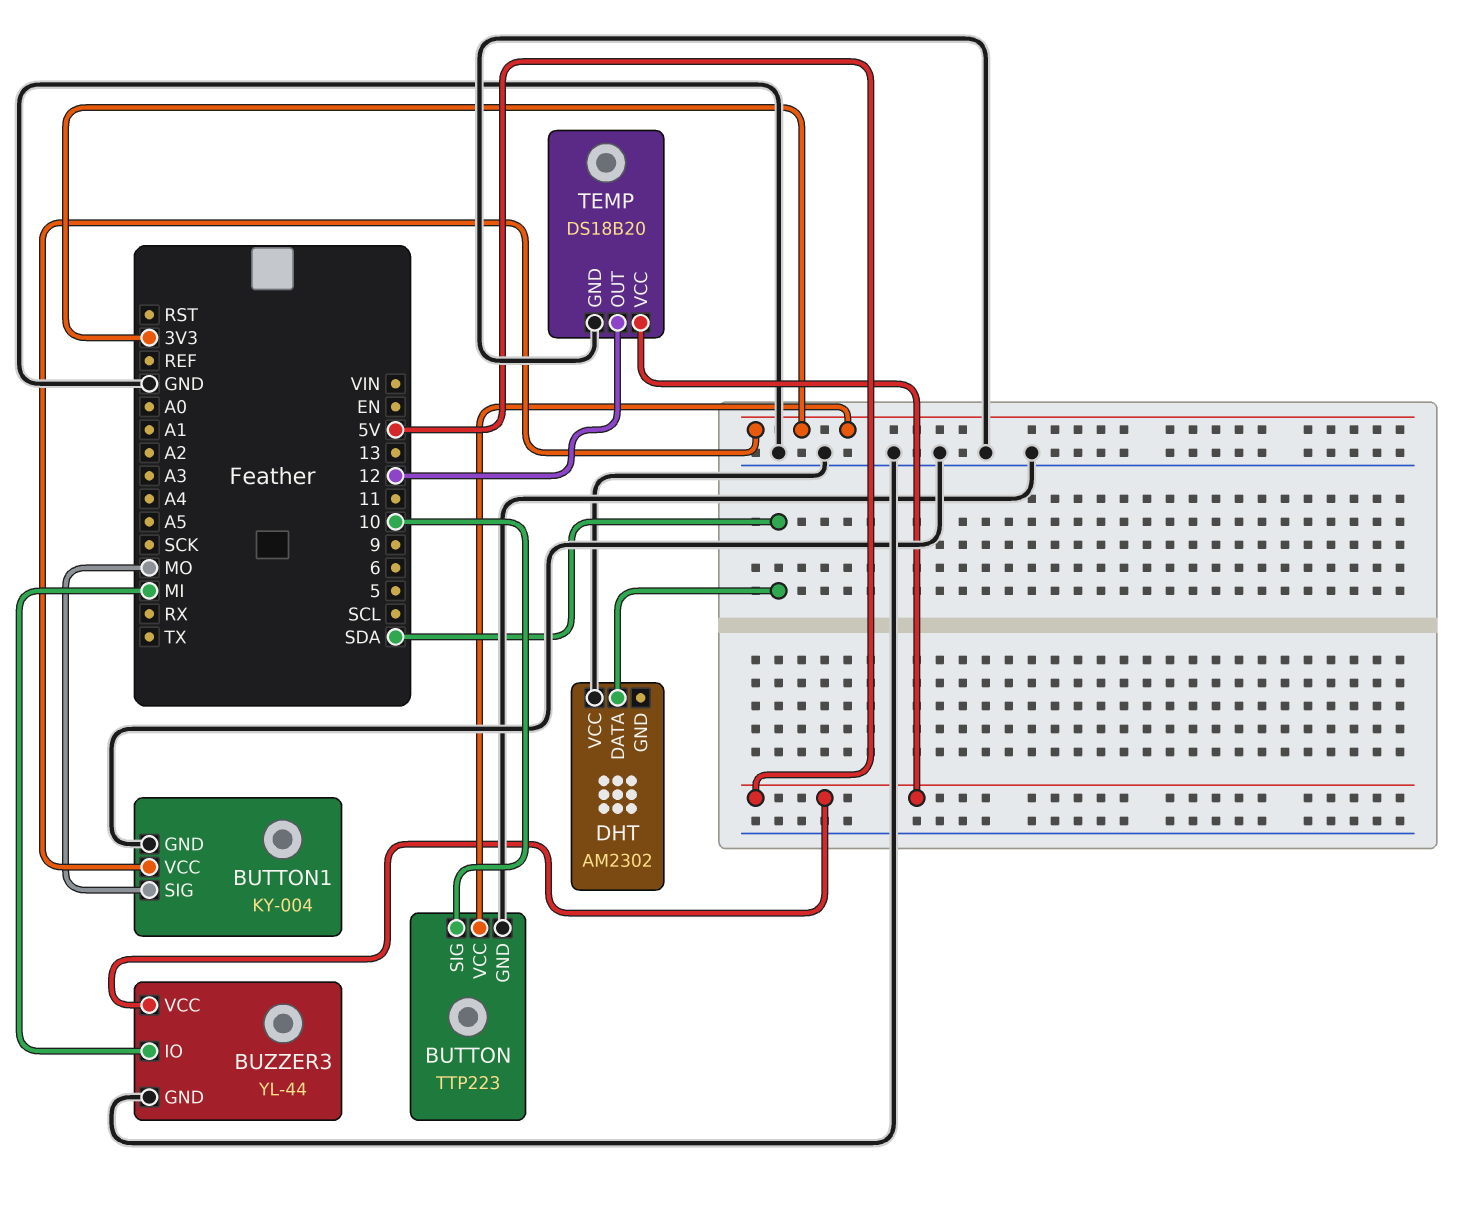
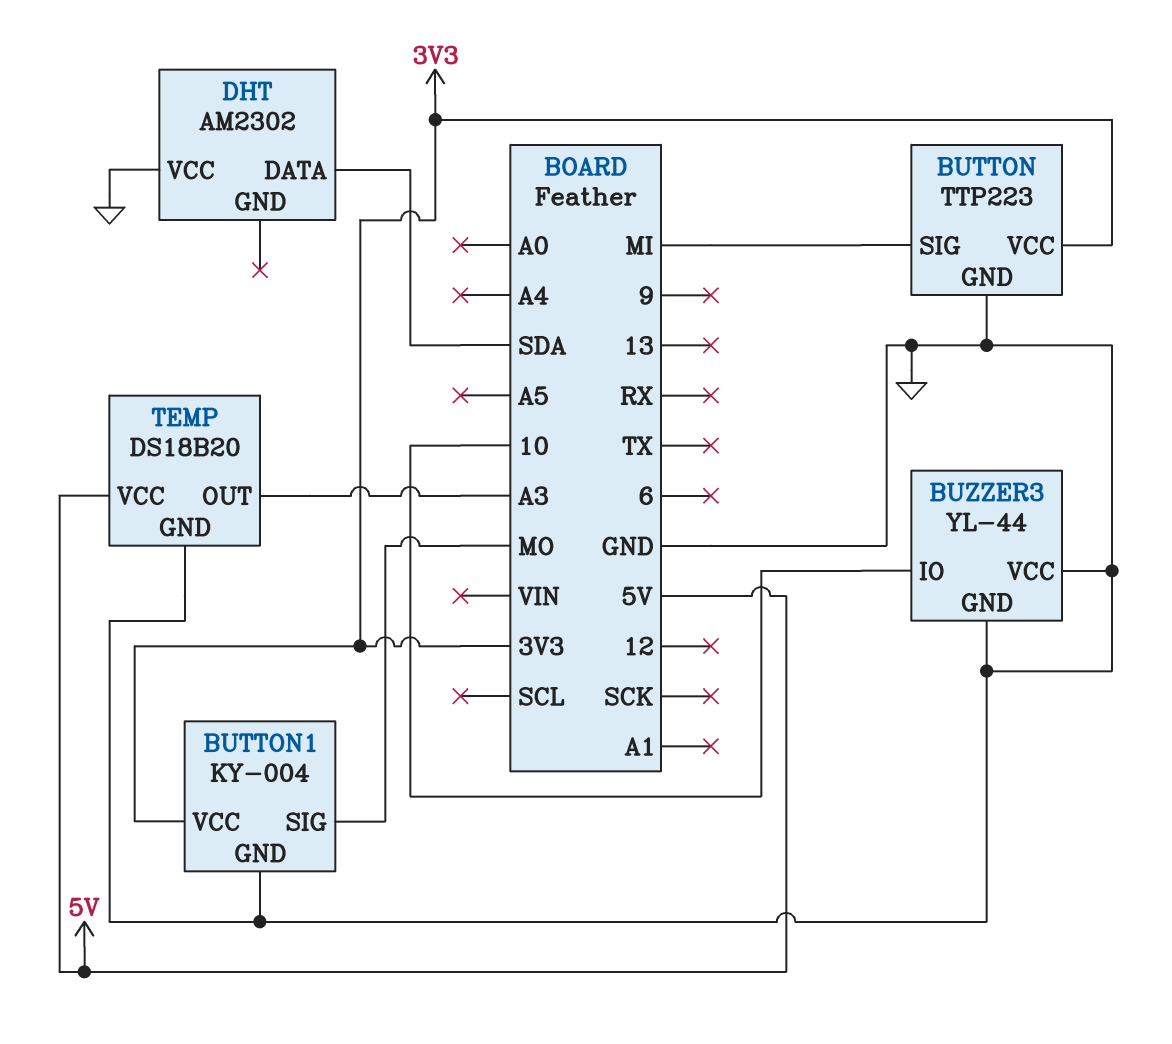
BUTTON pin SIG: 10 -> MI
BUZZER3 pin IO: MI -> 10
BUZZER3 pin VCC: 5V -> GND
TEMP pin OUT: 12 -> A3

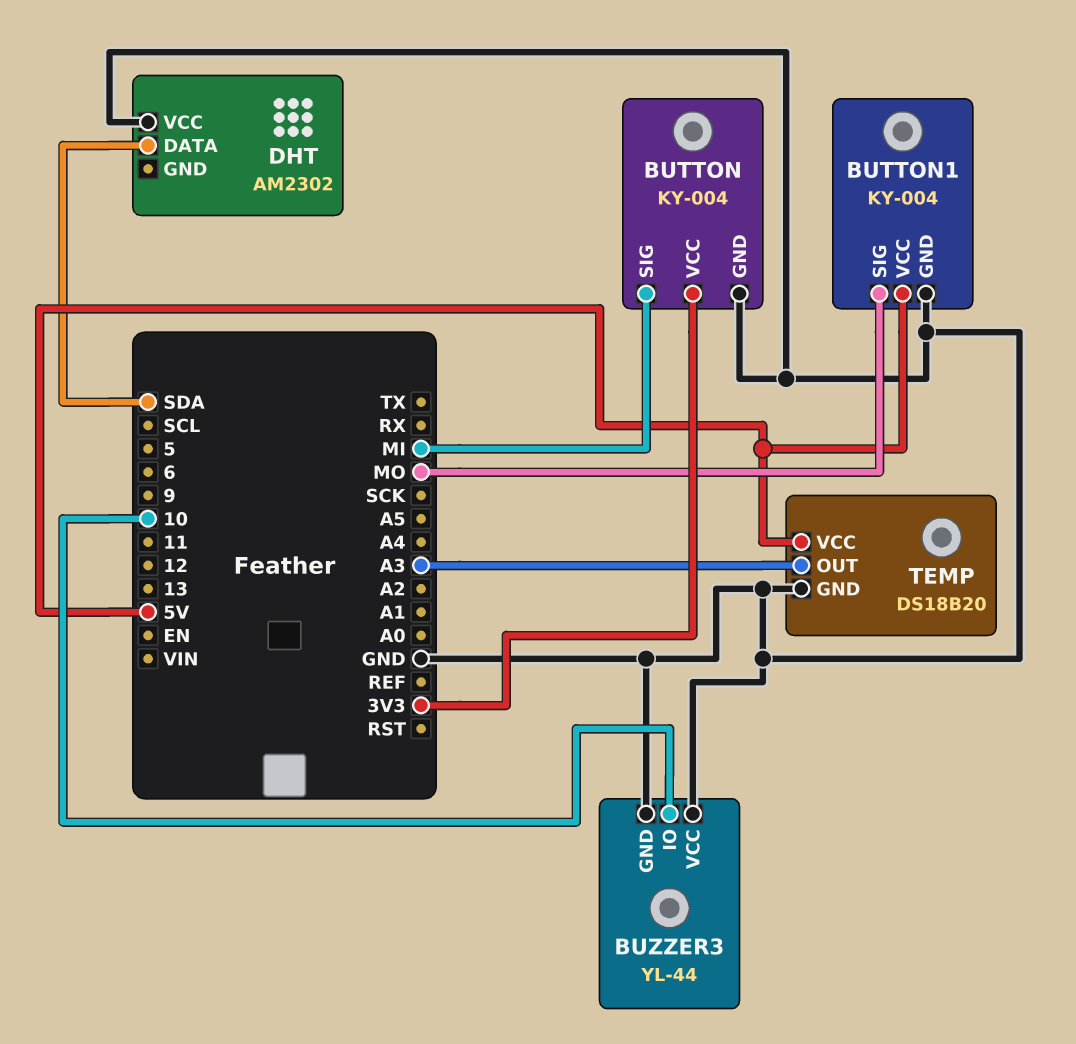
BUTTON: TTP223 -> KY-004
BUTTON1 pin VCC: 3V3 -> 5V

